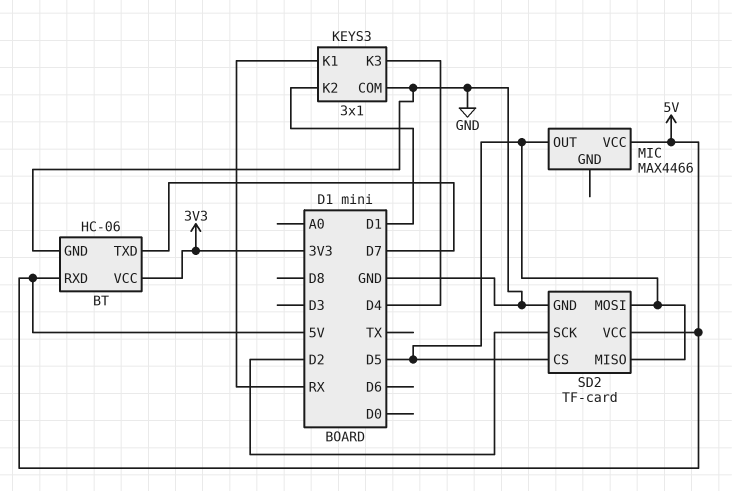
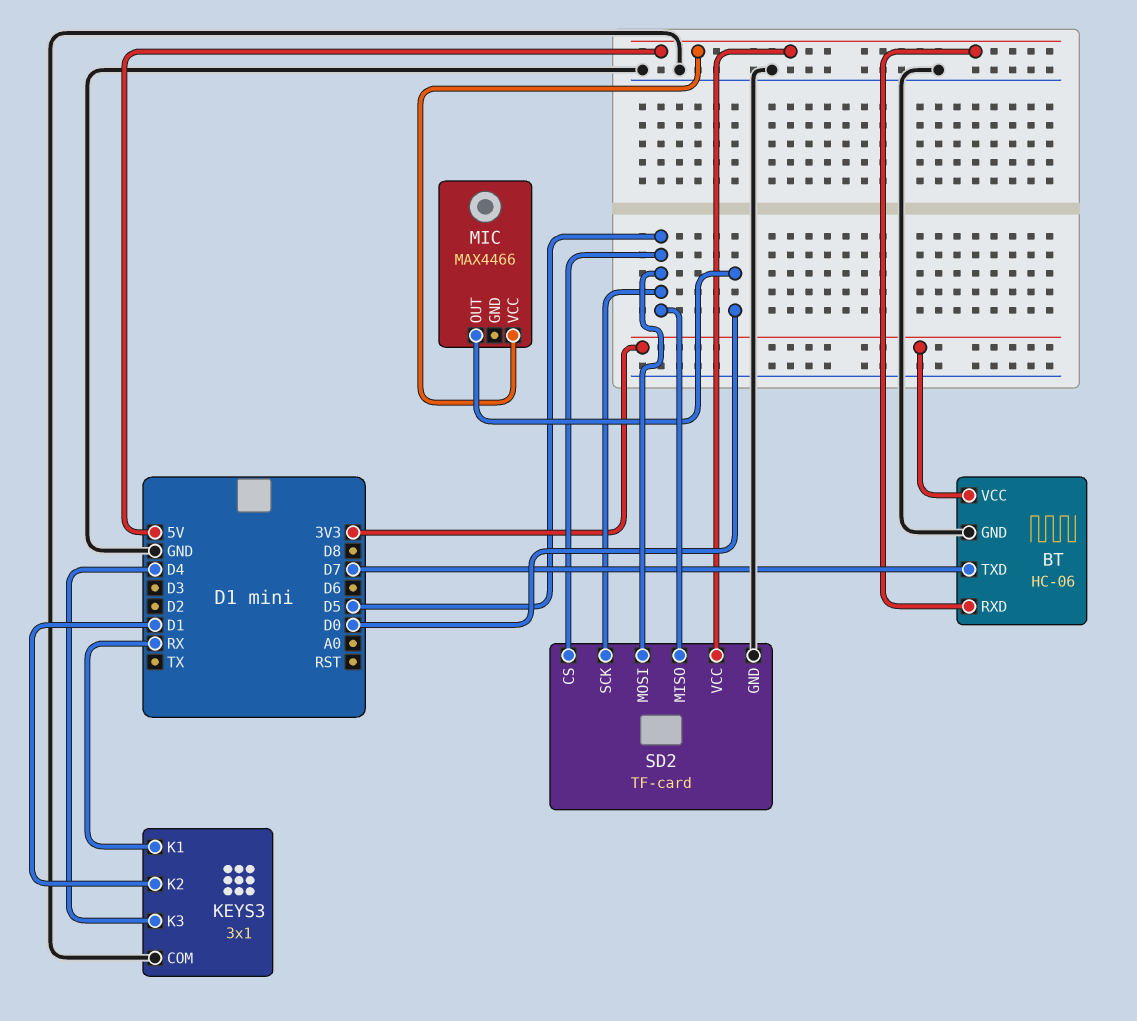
MIC pin OUT: D5 -> D0
SD2 pin SCK: D2 -> D5

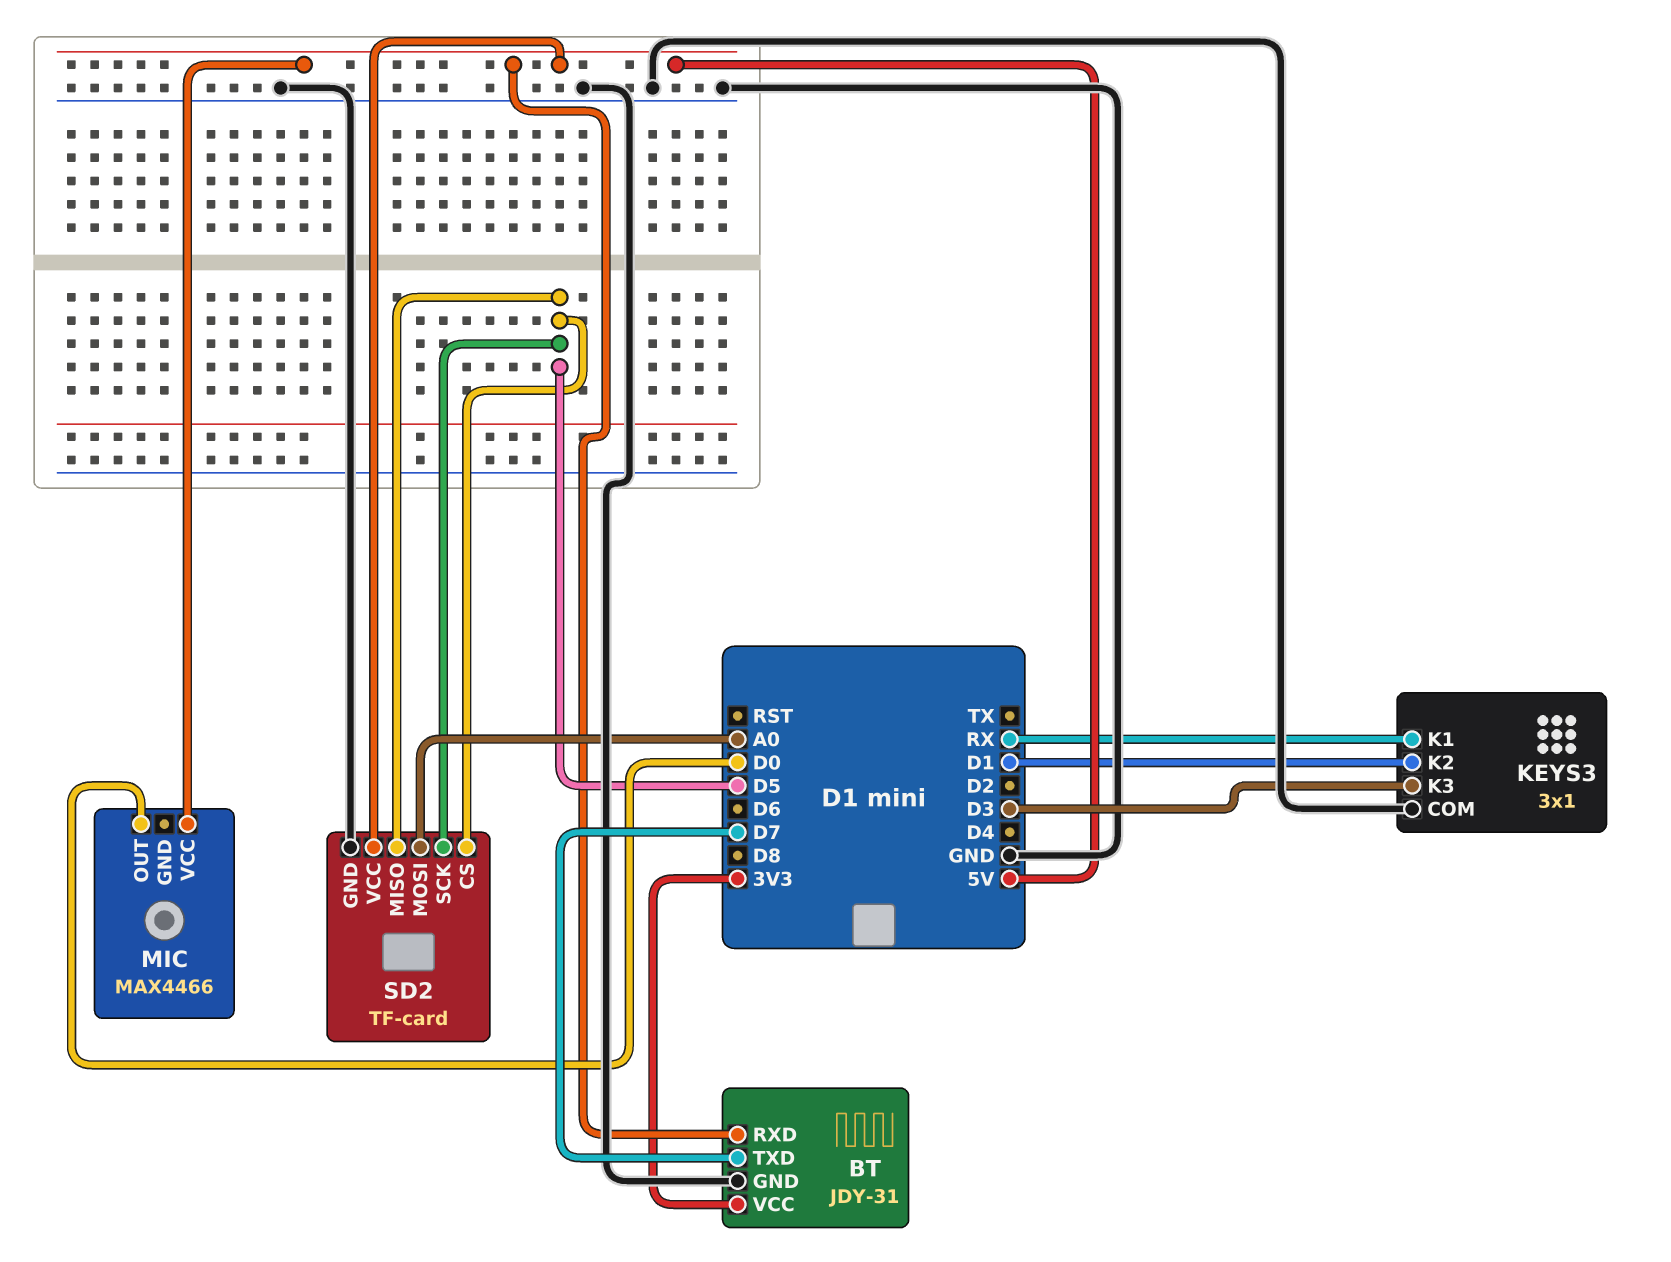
BT: HC-06 -> JDY-31
KEYS3 pin K3: D4 -> D3
SD2 pin MOSI: D5 -> A0

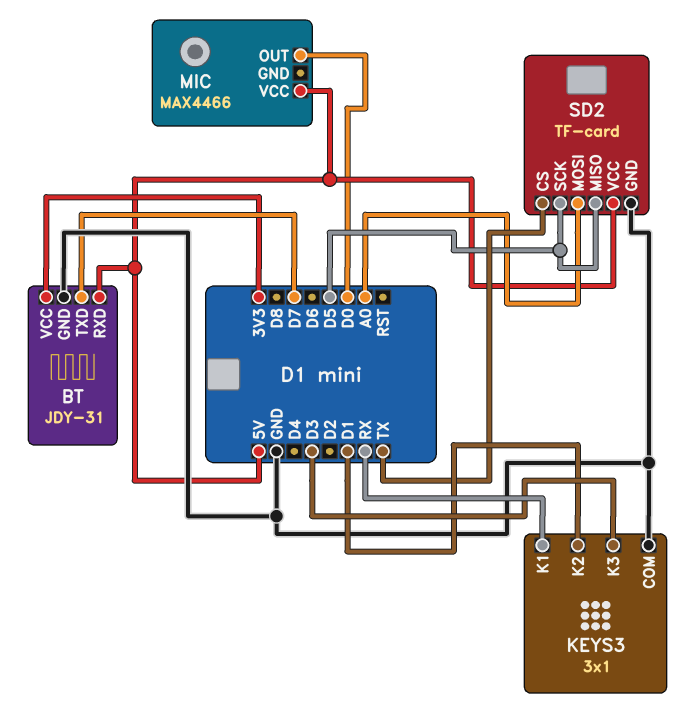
SD2 pin CS: D5 -> TX

